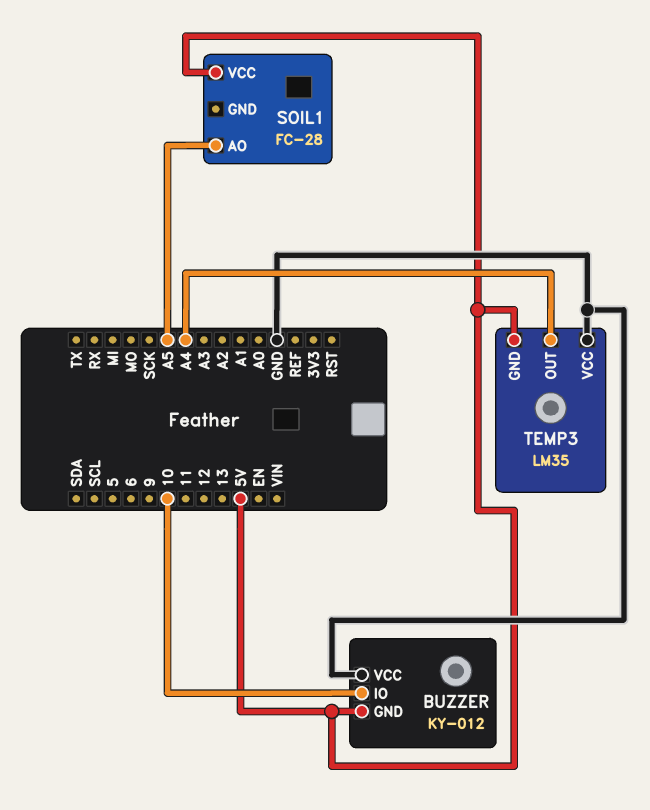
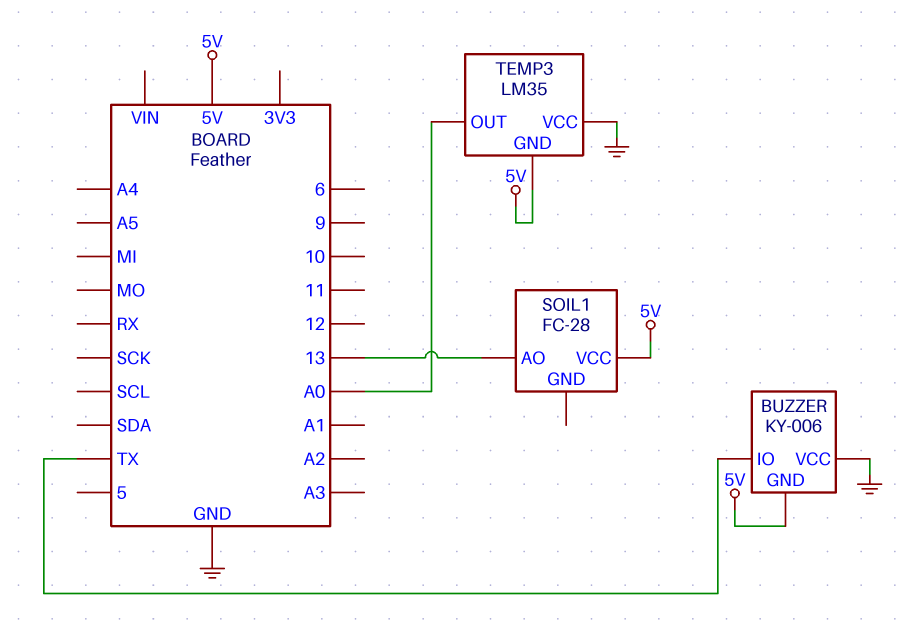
BUZZER: KY-012 -> KY-006
BUZZER pin IO: 10 -> TX
SOIL1 pin AO: A5 -> 13
TEMP3 pin OUT: A4 -> A0

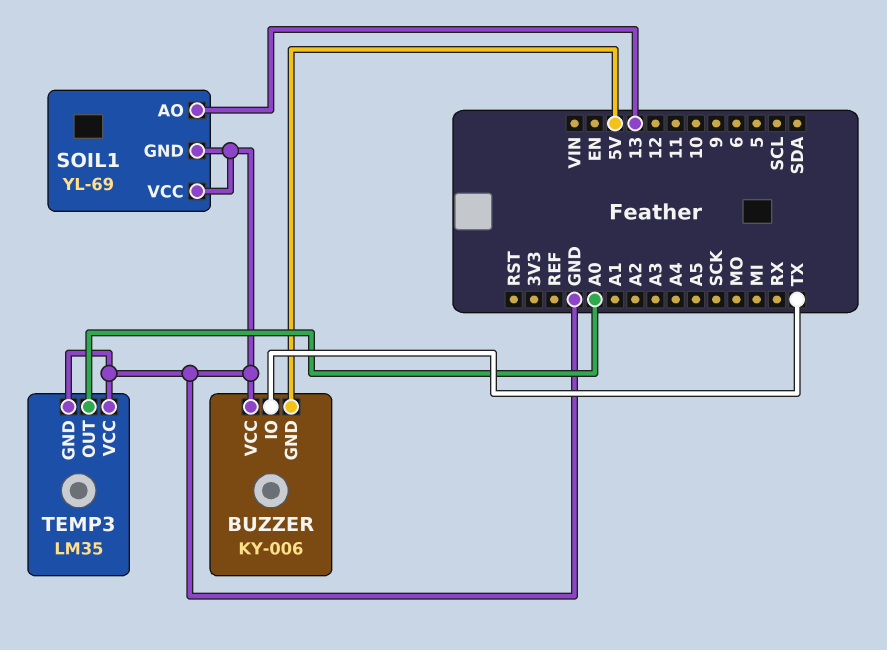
SOIL1: FC-28 -> YL-69
SOIL1 pin GND: none -> GND
SOIL1 pin VCC: 5V -> GND
TEMP3 pin GND: 5V -> GND

